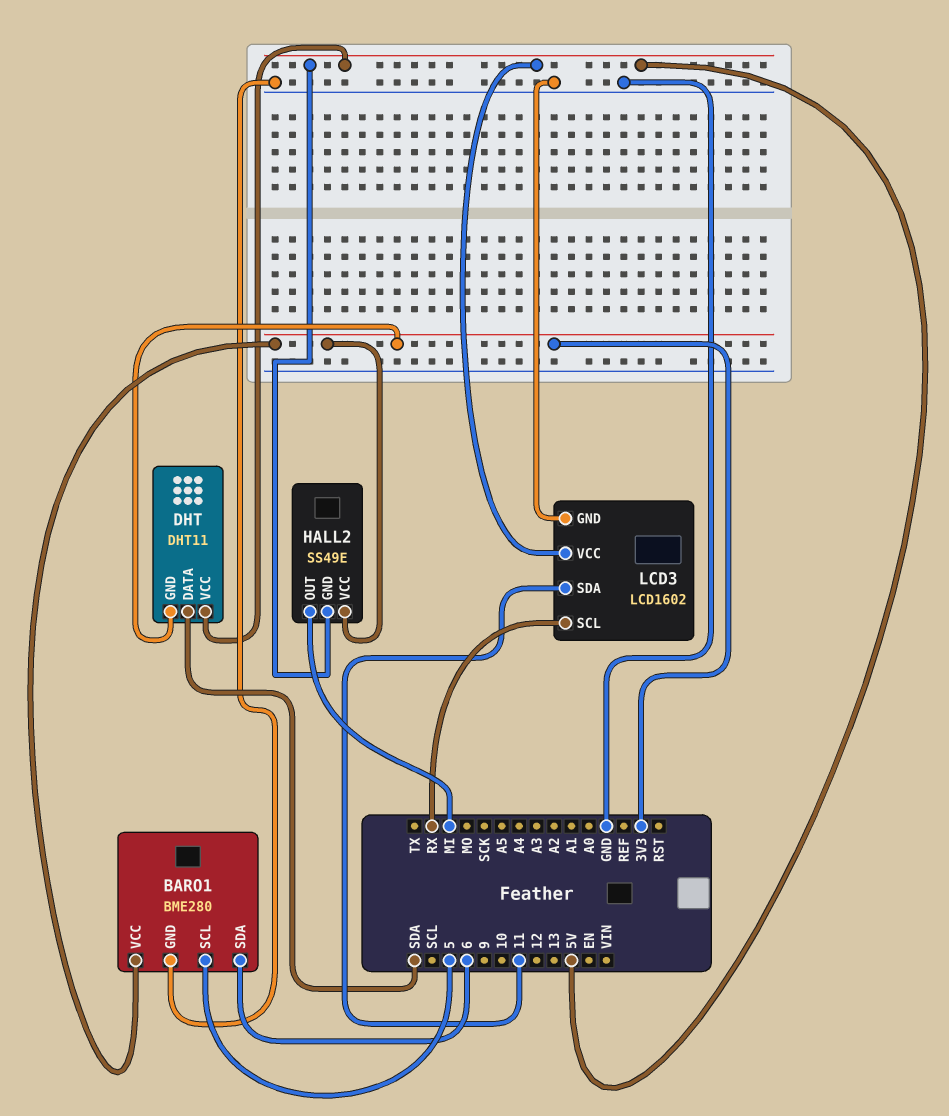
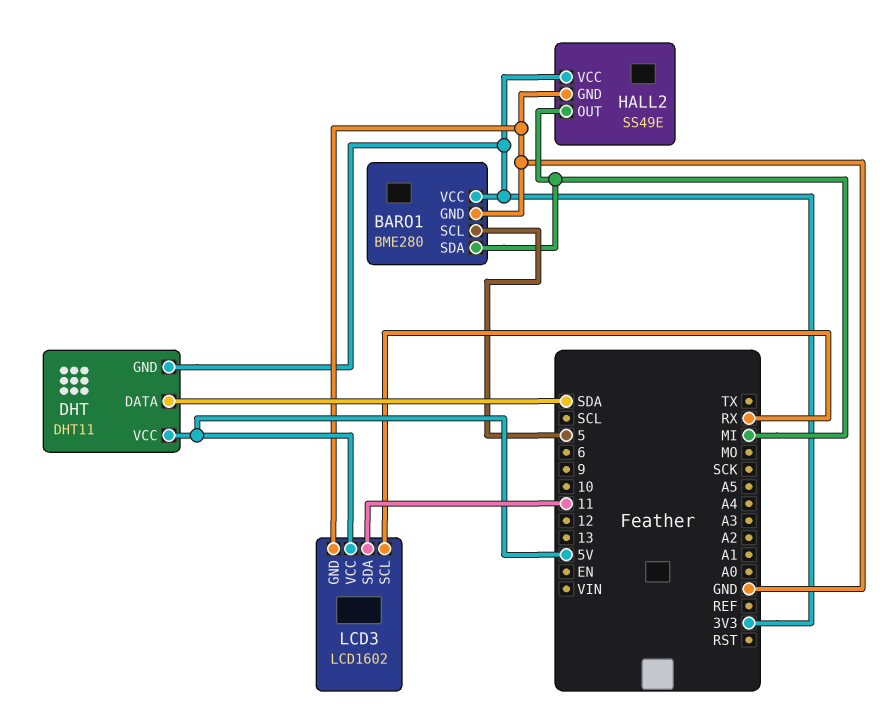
BARO1 pin SDA: 6 -> MI
HALL2 pin GND: 5V -> GND

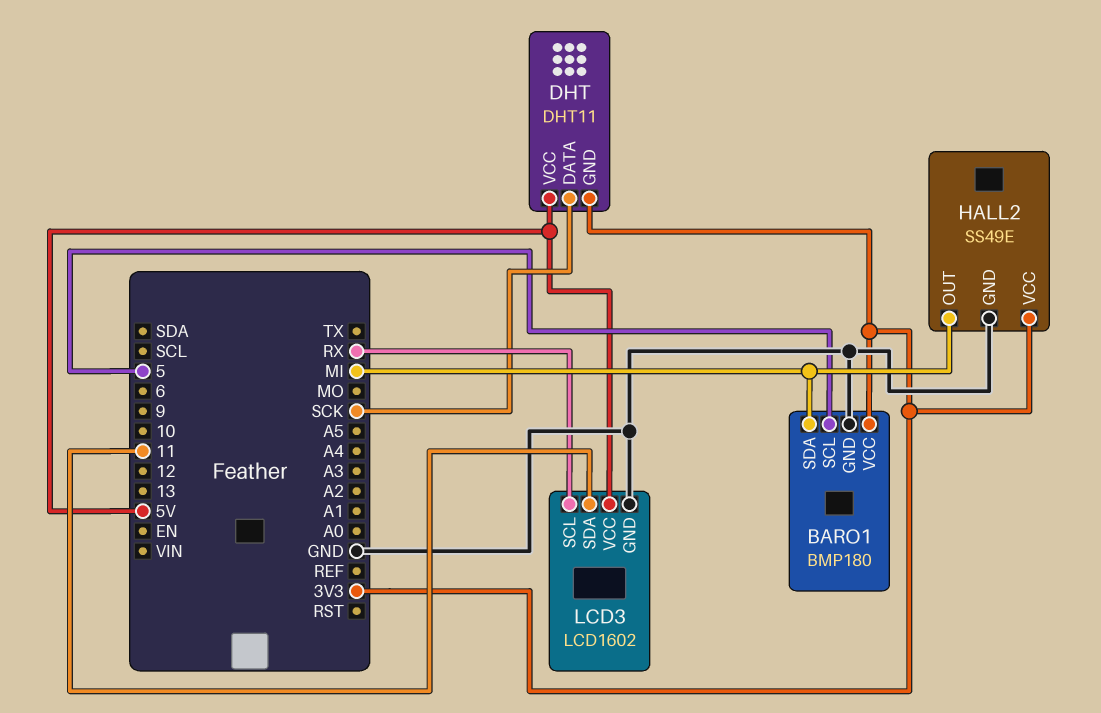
BARO1: BME280 -> BMP180
DHT pin DATA: SDA -> SCK

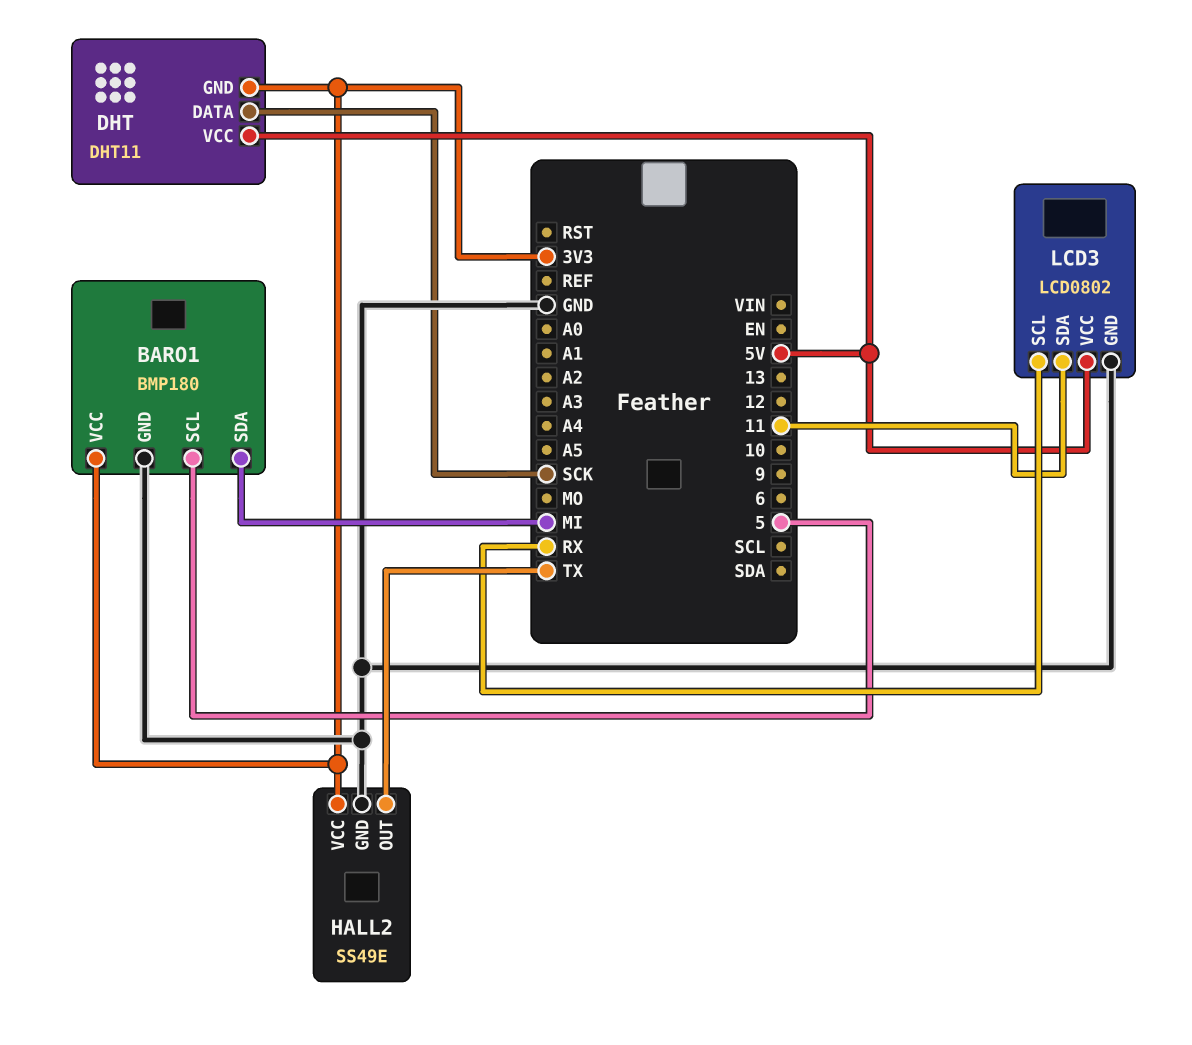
HALL2 pin OUT: MI -> TX
LCD3: LCD1602 -> LCD0802

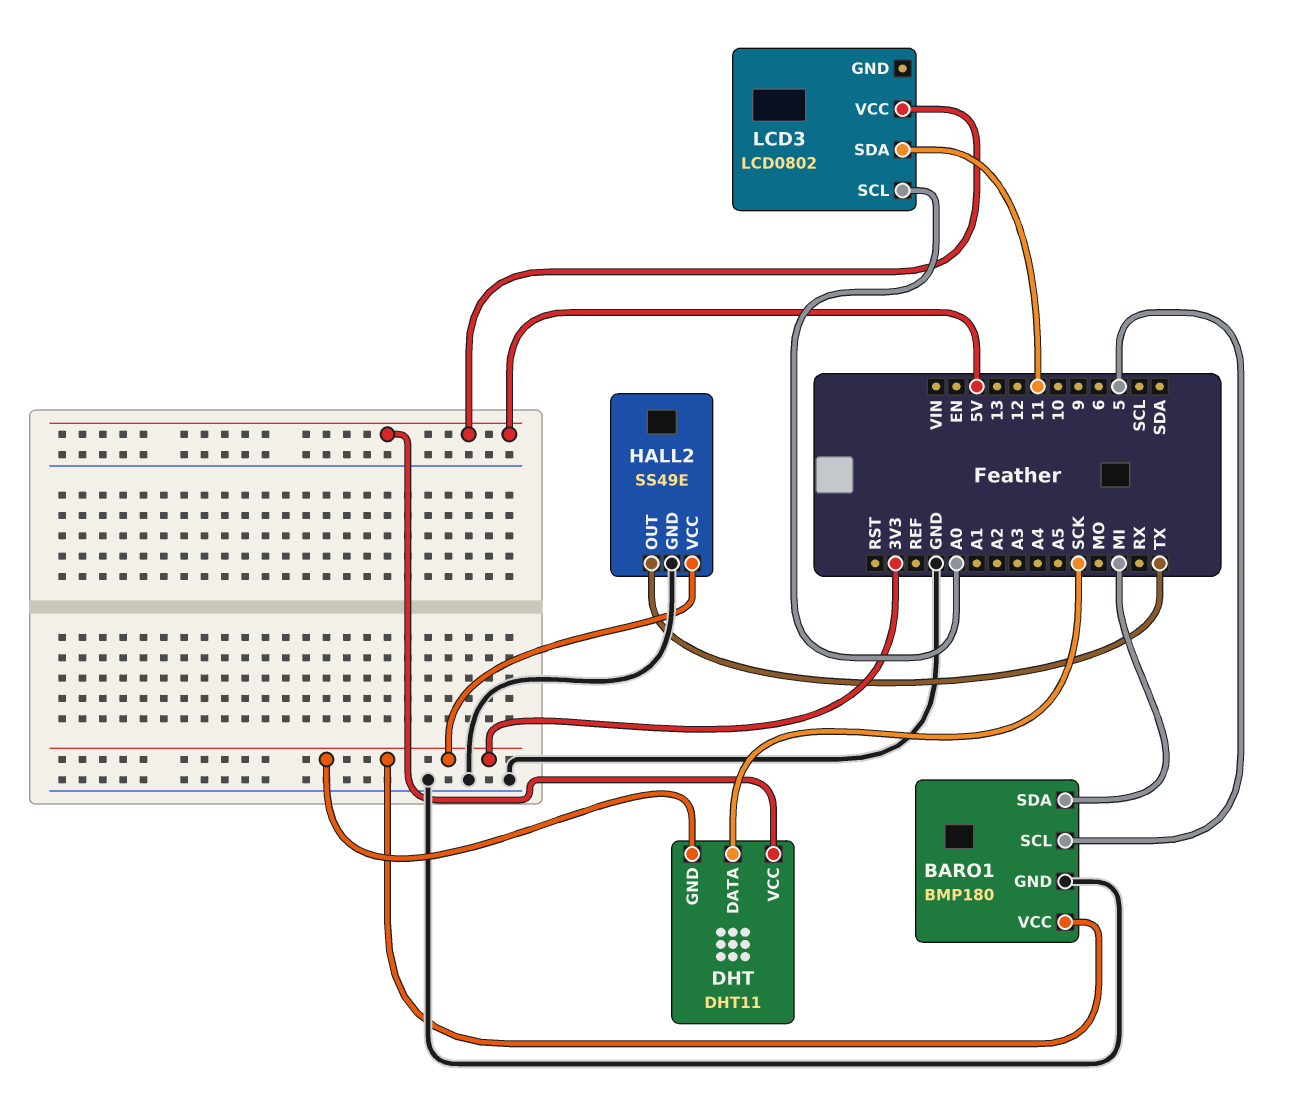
LCD3 pin GND: GND -> none
LCD3 pin SCL: RX -> A0

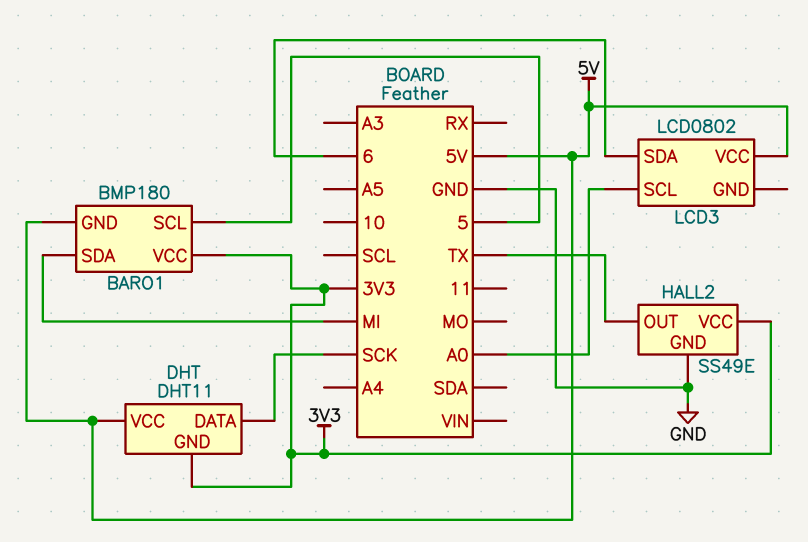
BARO1 pin GND: GND -> 5V
LCD3 pin SDA: 11 -> 6

